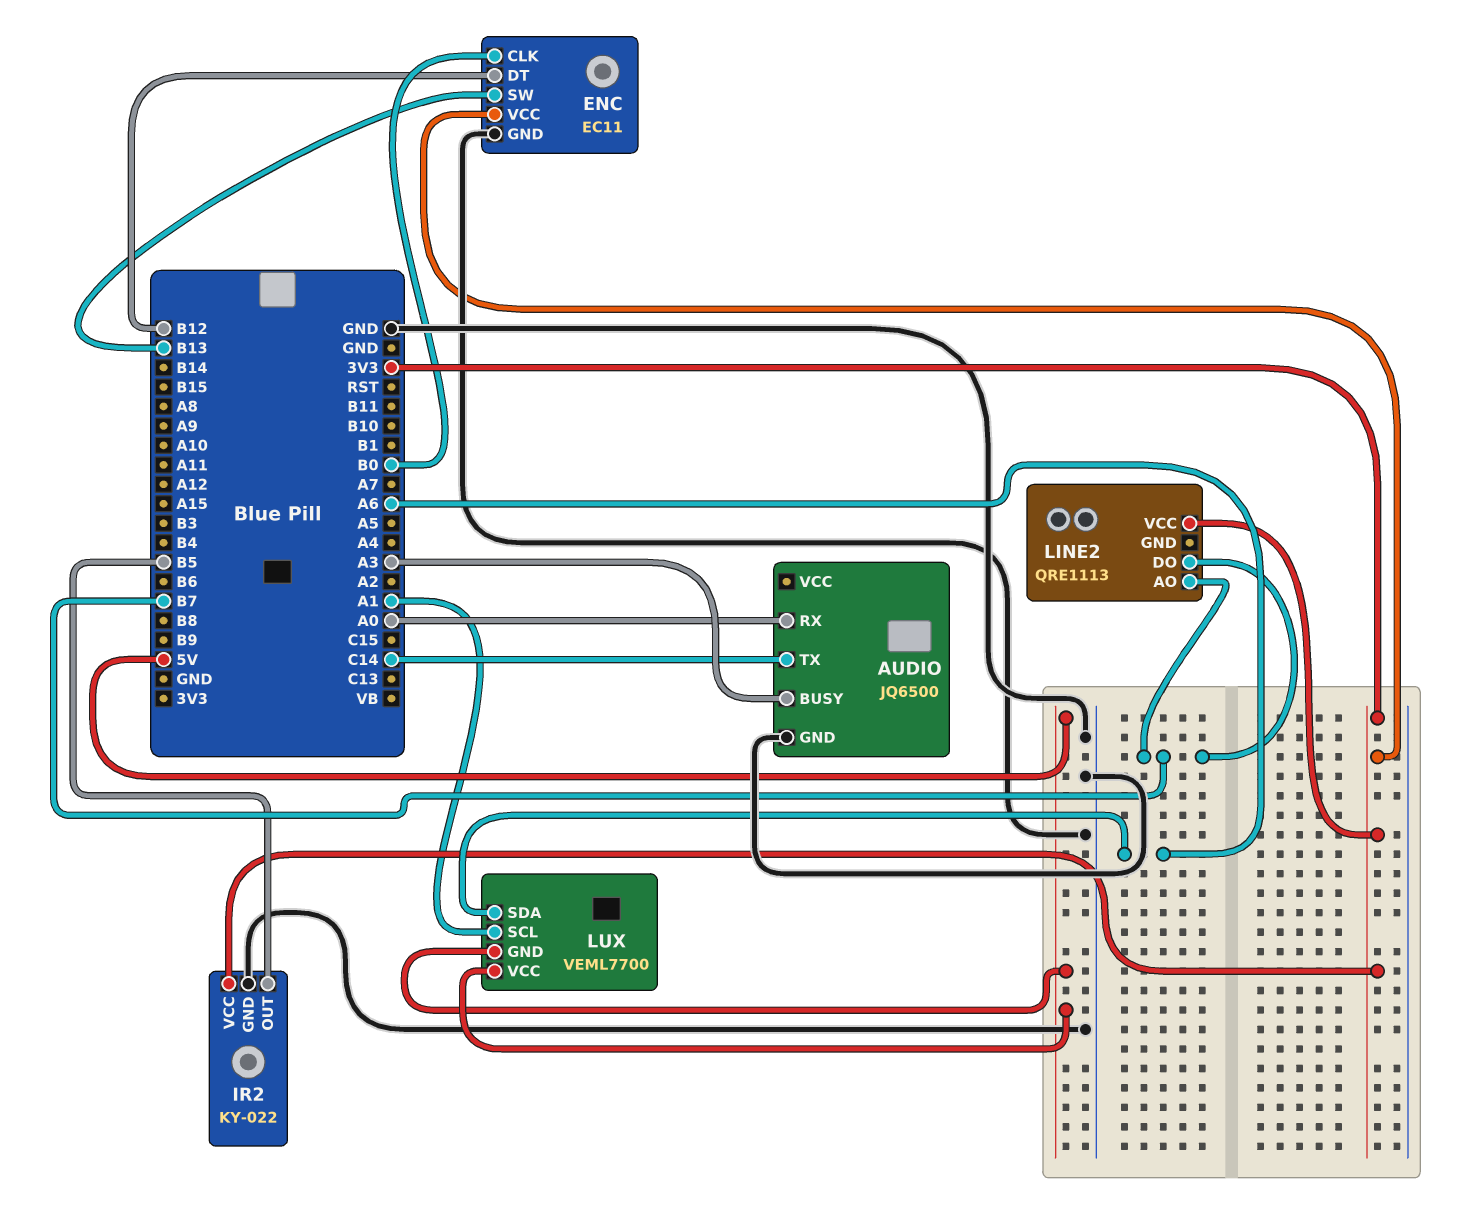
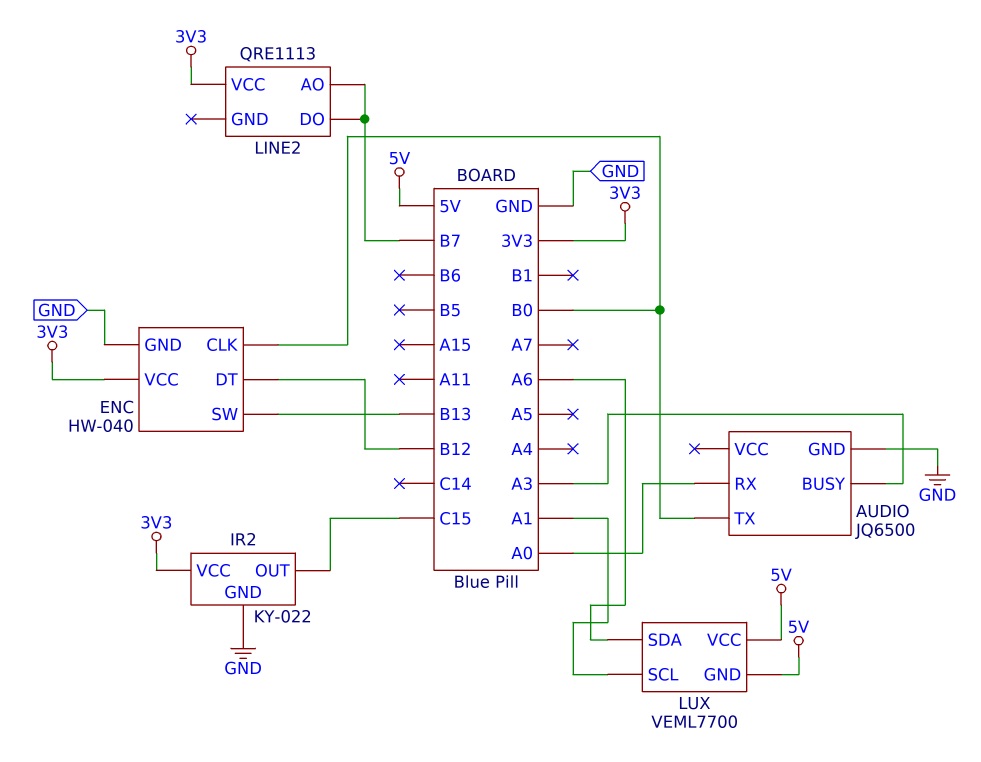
AUDIO pin TX: C14 -> B0
ENC: EC11 -> HW-040
IR2 pin OUT: B5 -> C15

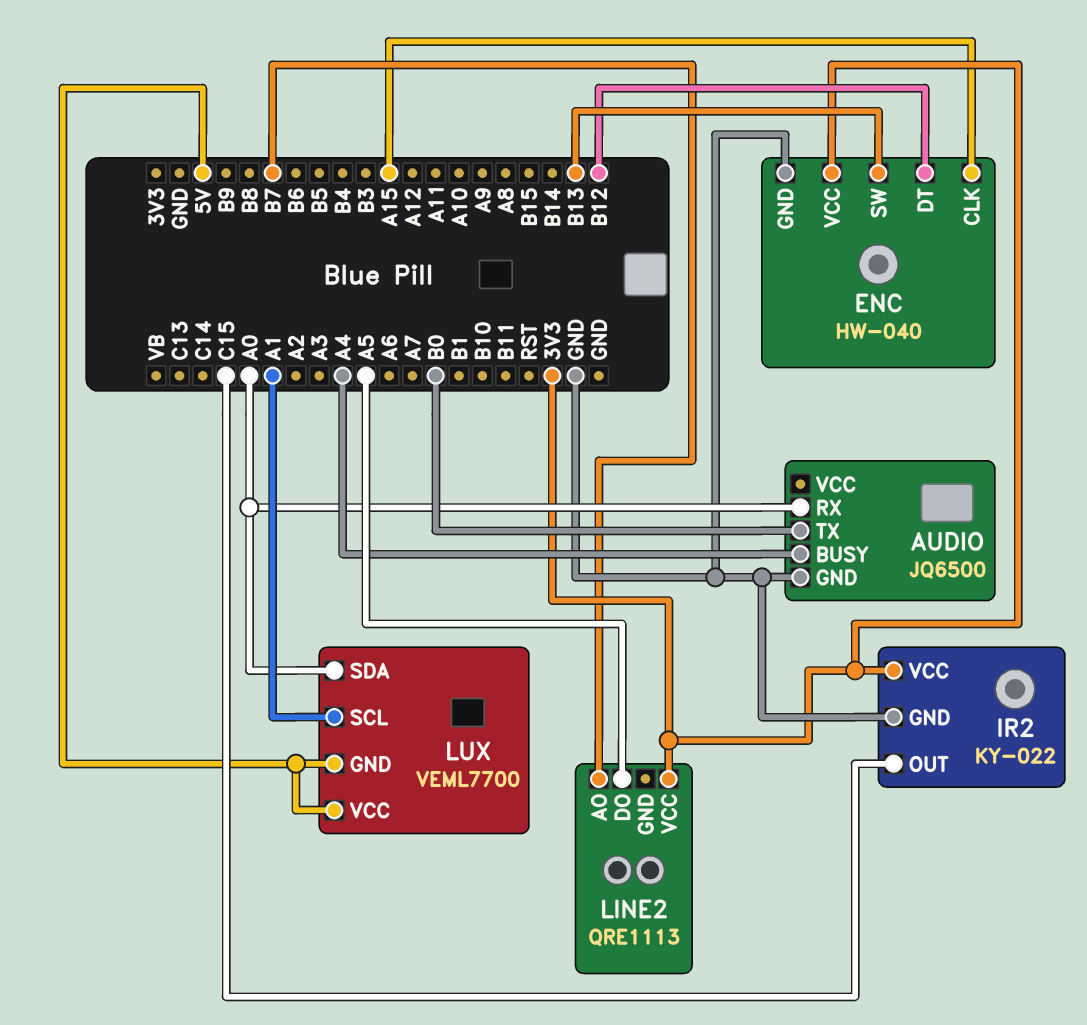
AUDIO pin BUSY: A3 -> A4
ENC pin CLK: B0 -> A15
LINE2 pin DO: B7 -> A5
LUX pin SDA: A6 -> A0

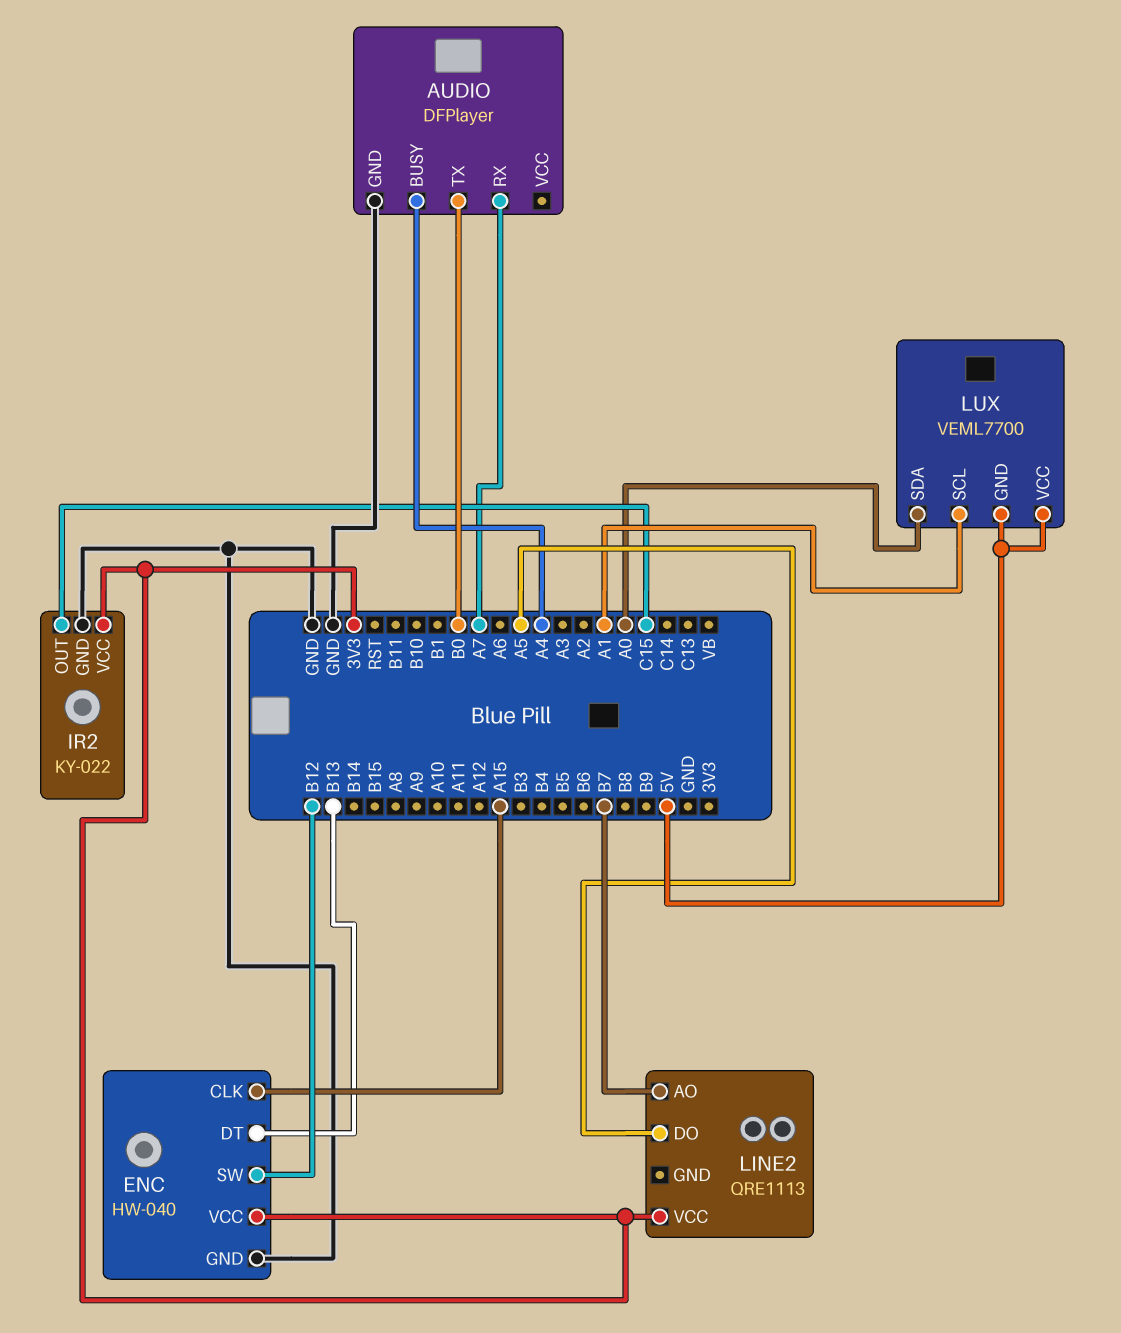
AUDIO: JQ6500 -> DFPlayer
AUDIO pin RX: A0 -> A7
ENC pin DT: B12 -> B13
ENC pin SW: B13 -> B12

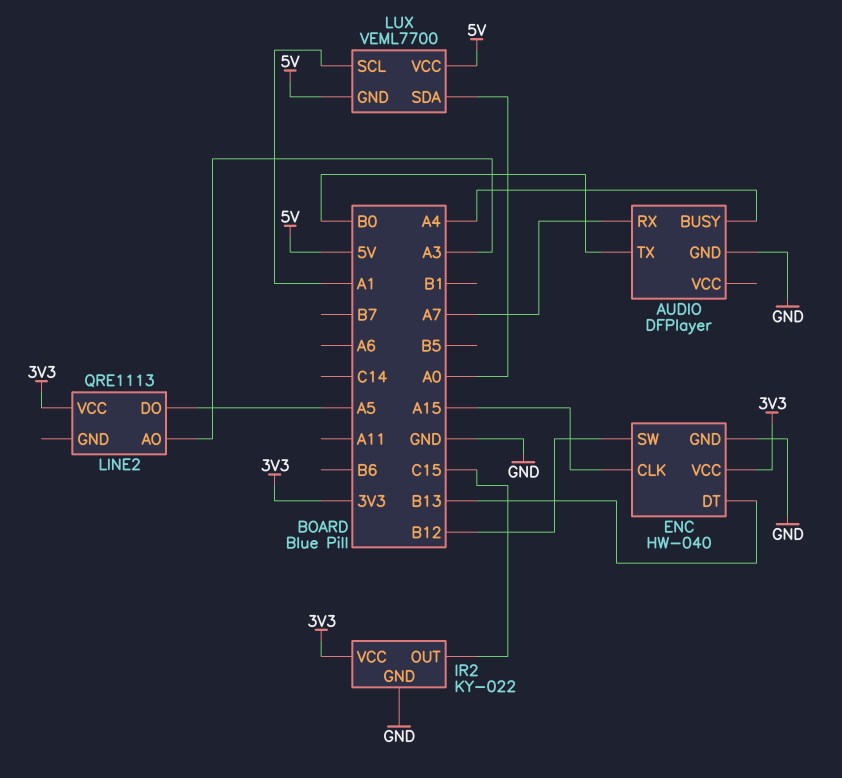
LINE2 pin AO: B7 -> A3

